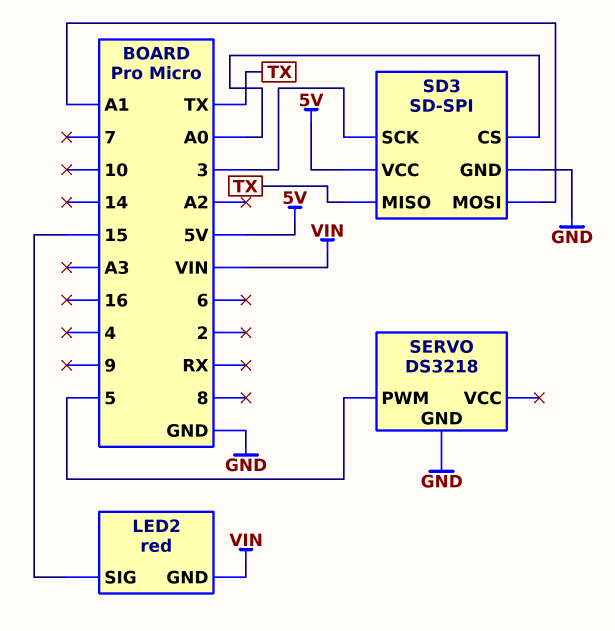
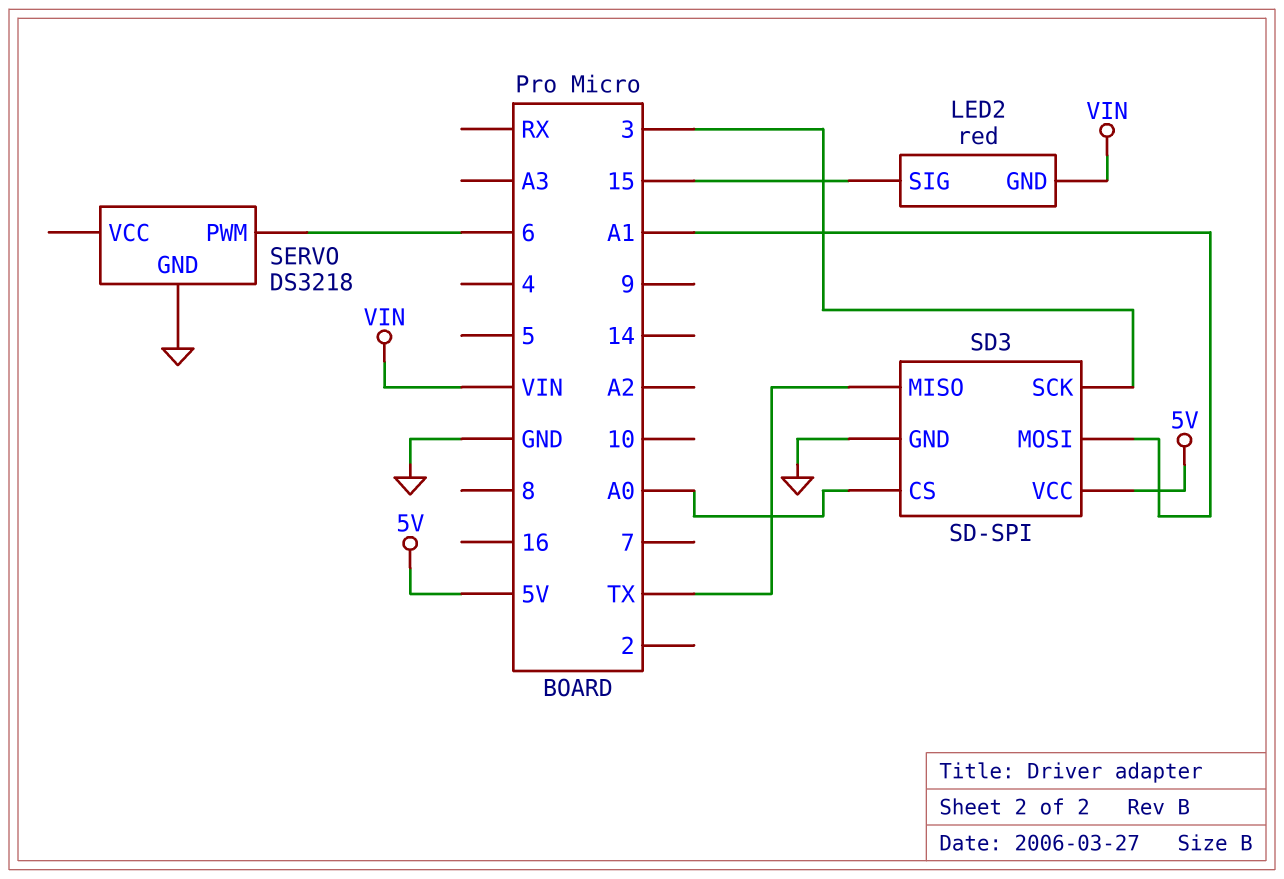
SERVO pin PWM: 5 -> 6

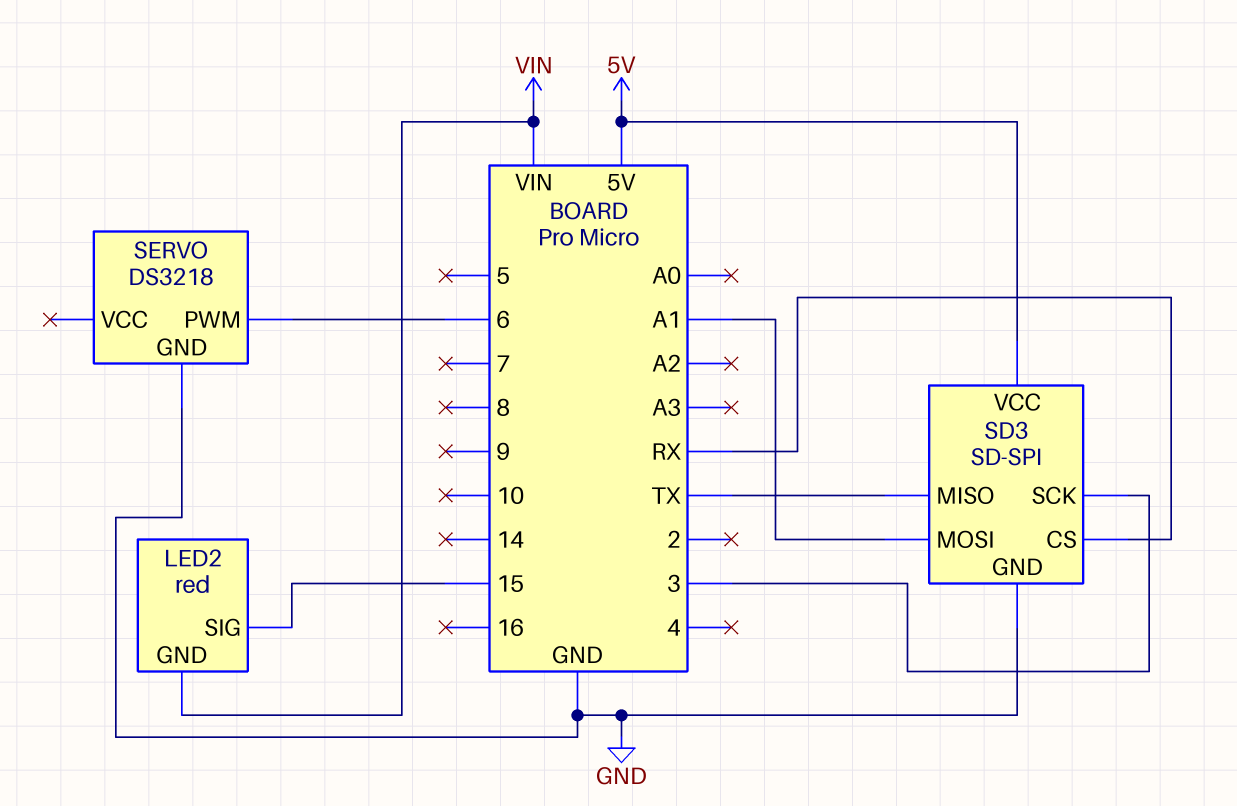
SD3 pin CS: A0 -> RX

